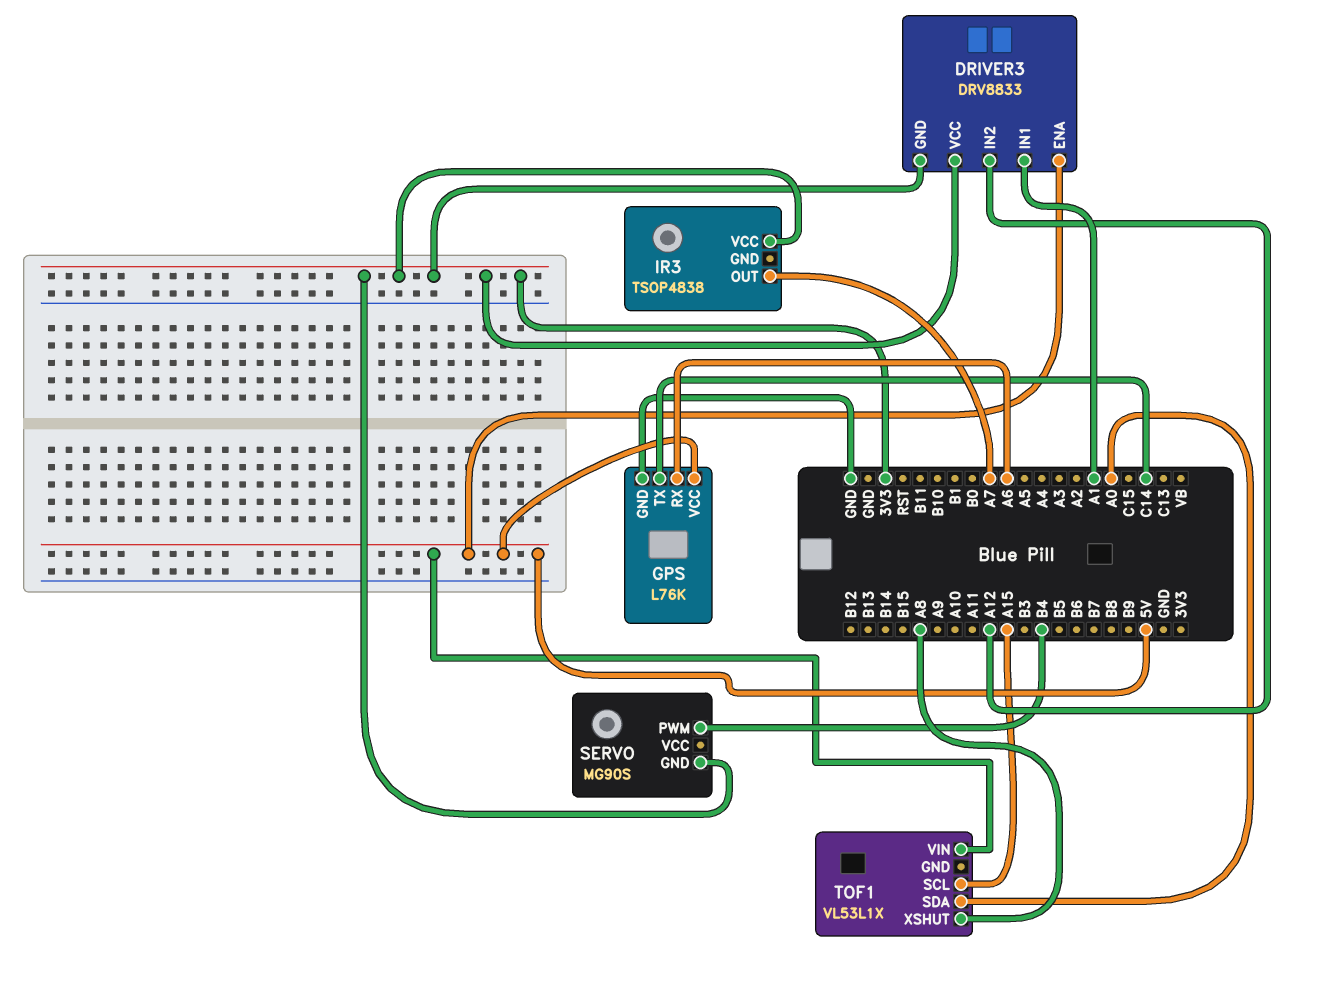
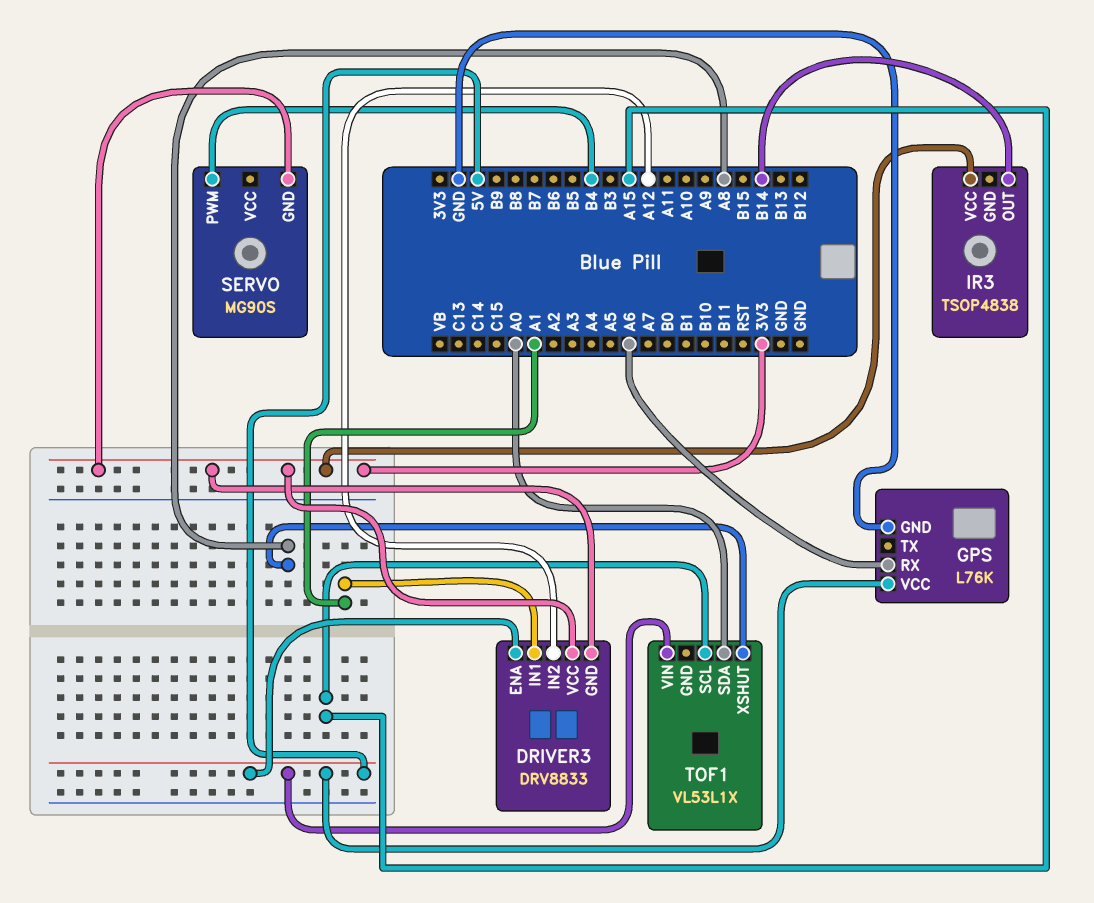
GPS pin TX: C14 -> none
IR3 pin OUT: A7 -> B14

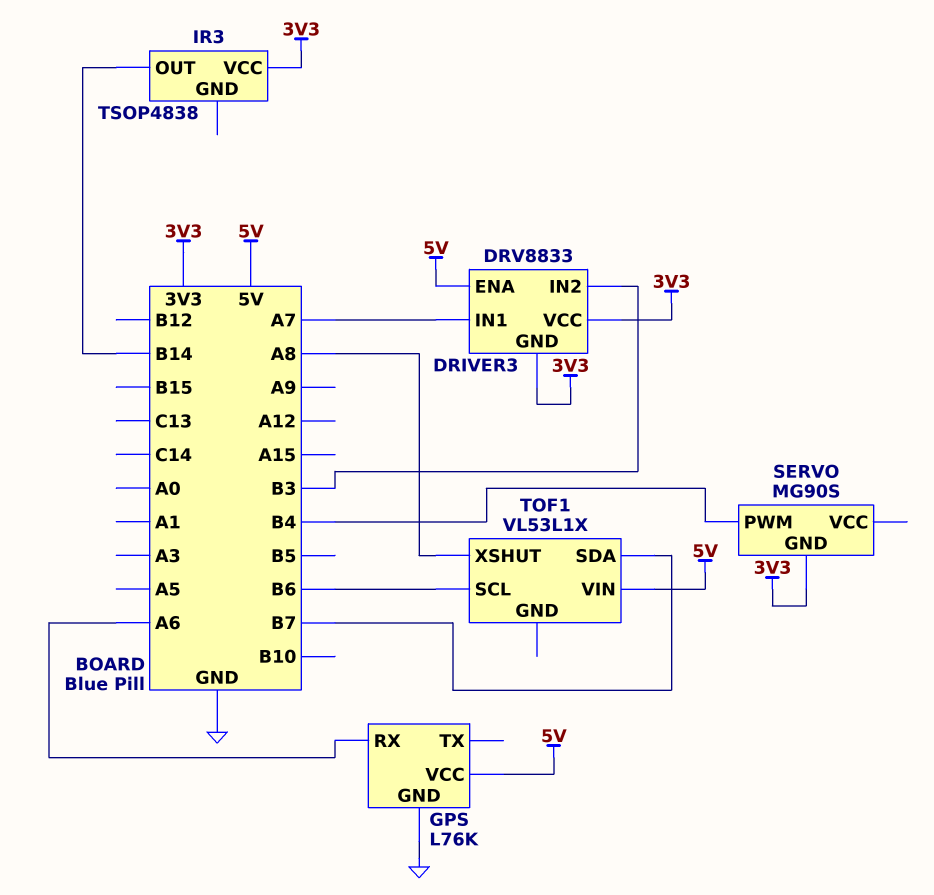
DRIVER3 pin IN1: A1 -> A7
DRIVER3 pin IN2: A12 -> B3
TOF1 pin SCL: A15 -> B6
TOF1 pin SDA: A0 -> B7

